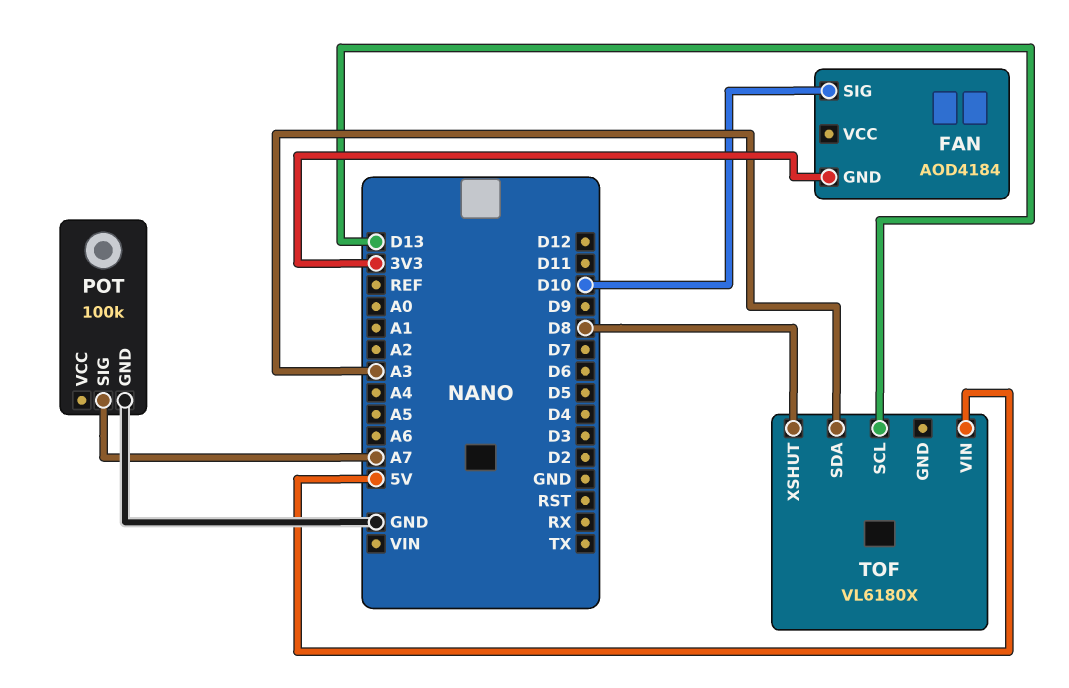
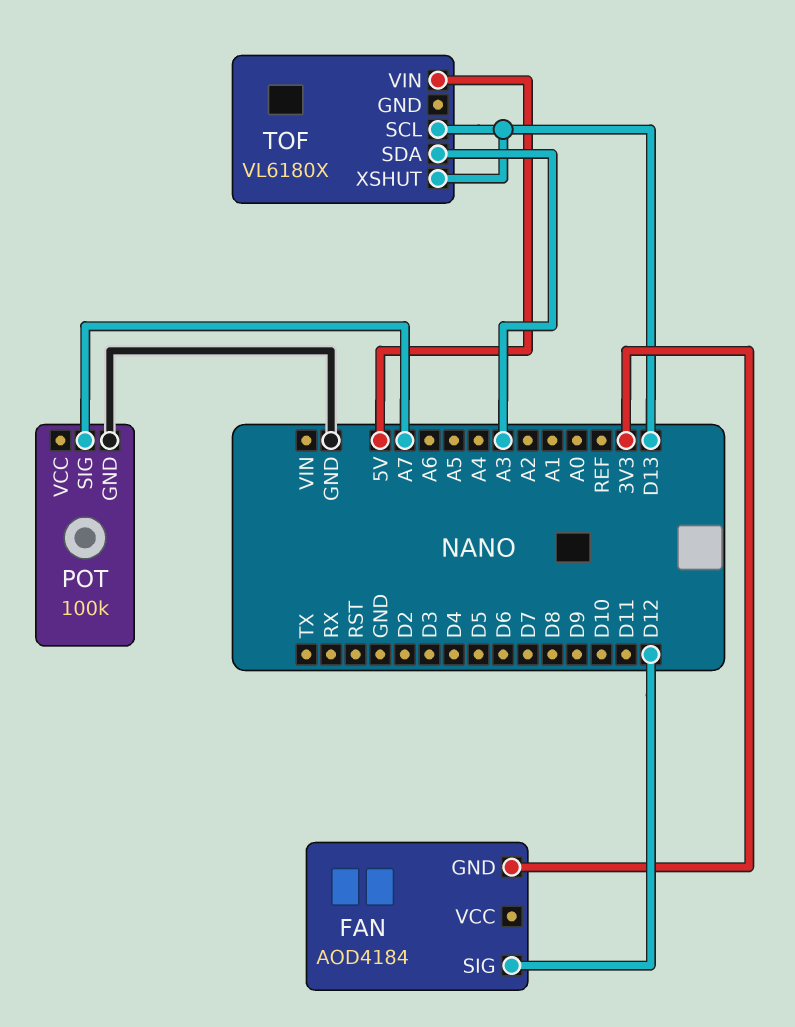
FAN pin SIG: D10 -> D12
TOF pin XSHUT: D8 -> D13

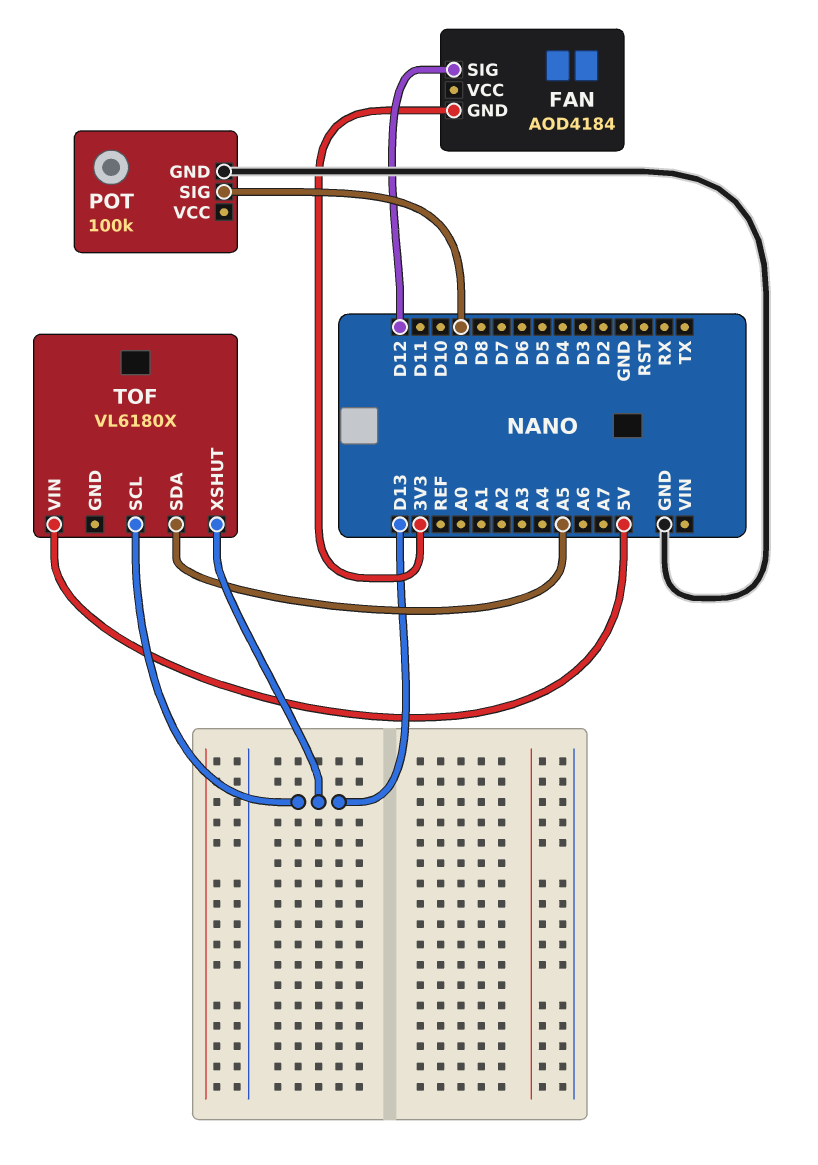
POT pin SIG: A7 -> D9
TOF pin SDA: A3 -> A5

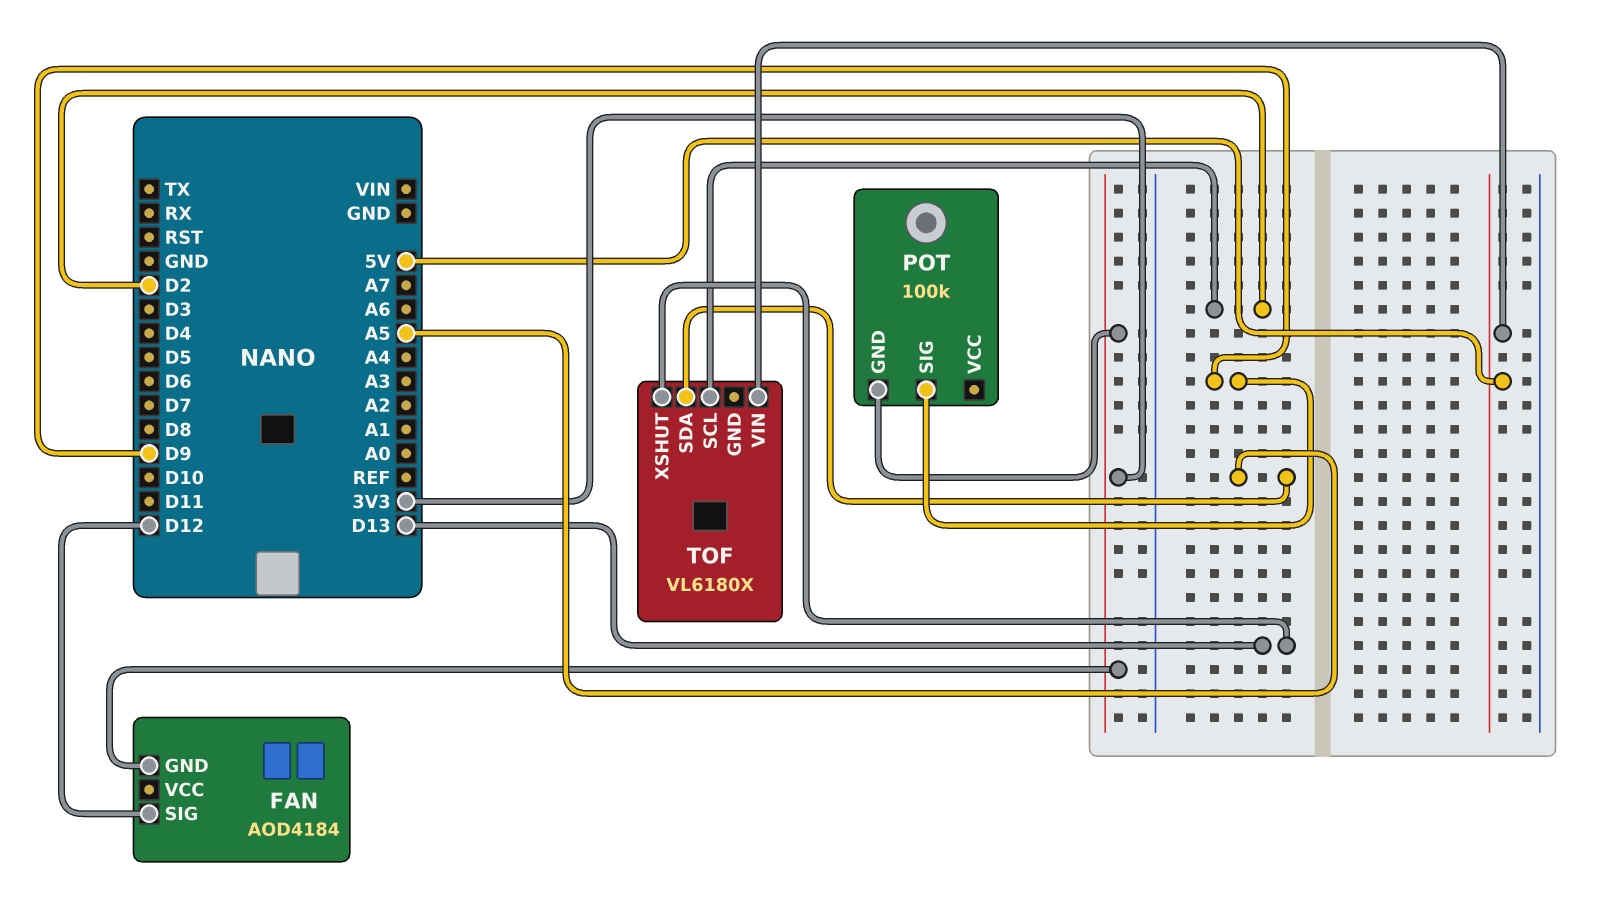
POT pin GND: GND -> 3V3
TOF pin SCL: D13 -> D2

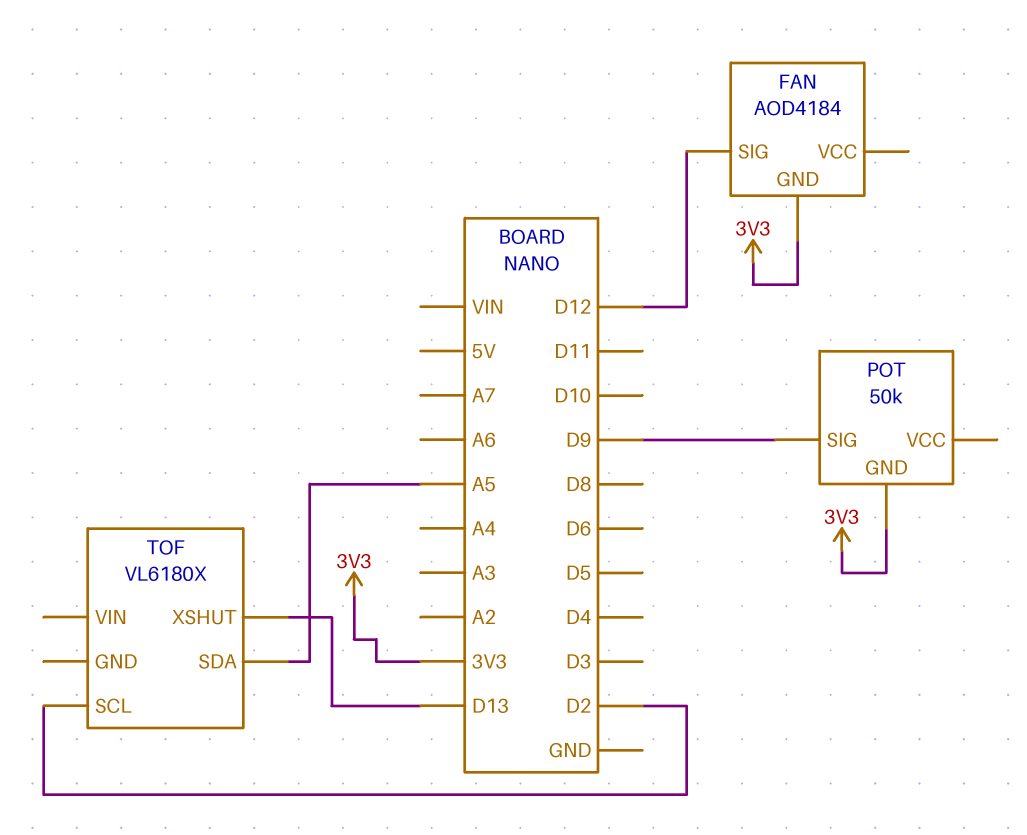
POT: 100k -> 50k
TOF pin VIN: 5V -> none

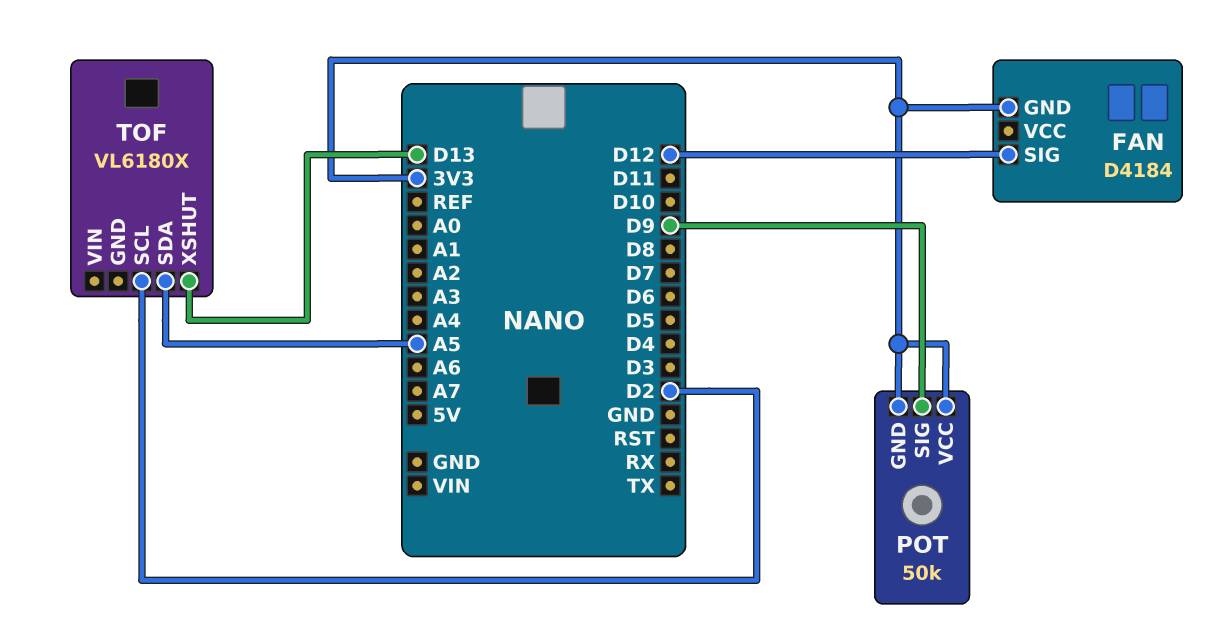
FAN: AOD4184 -> D4184
POT pin VCC: none -> 3V3

